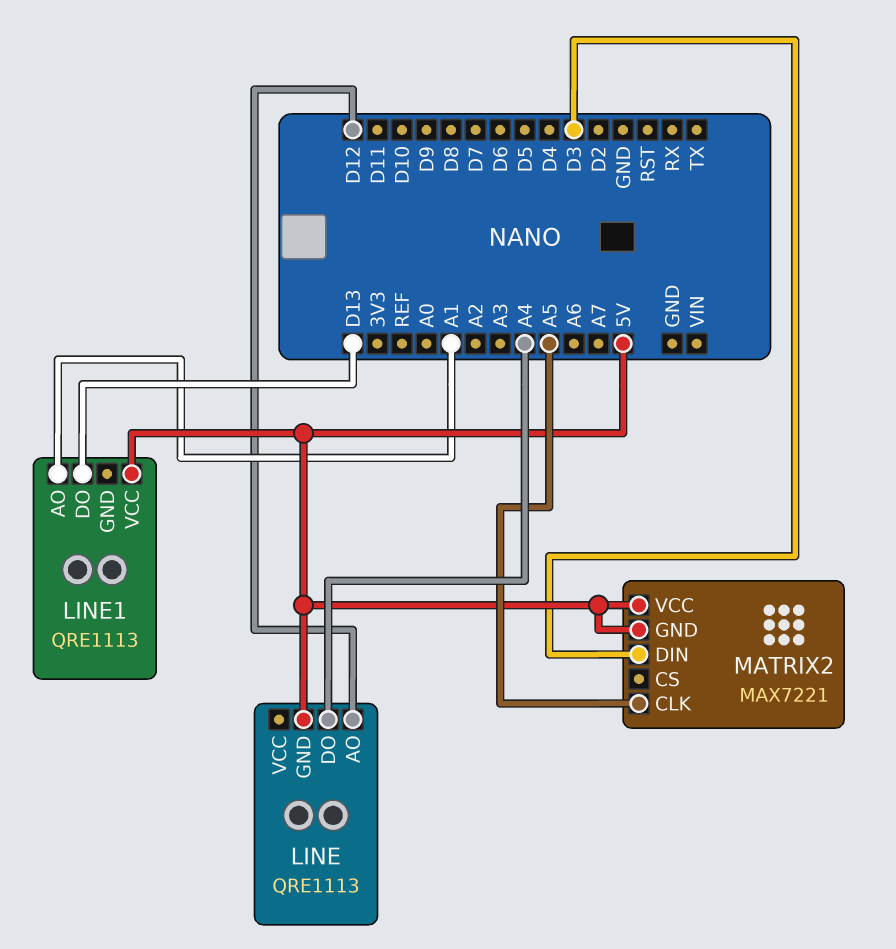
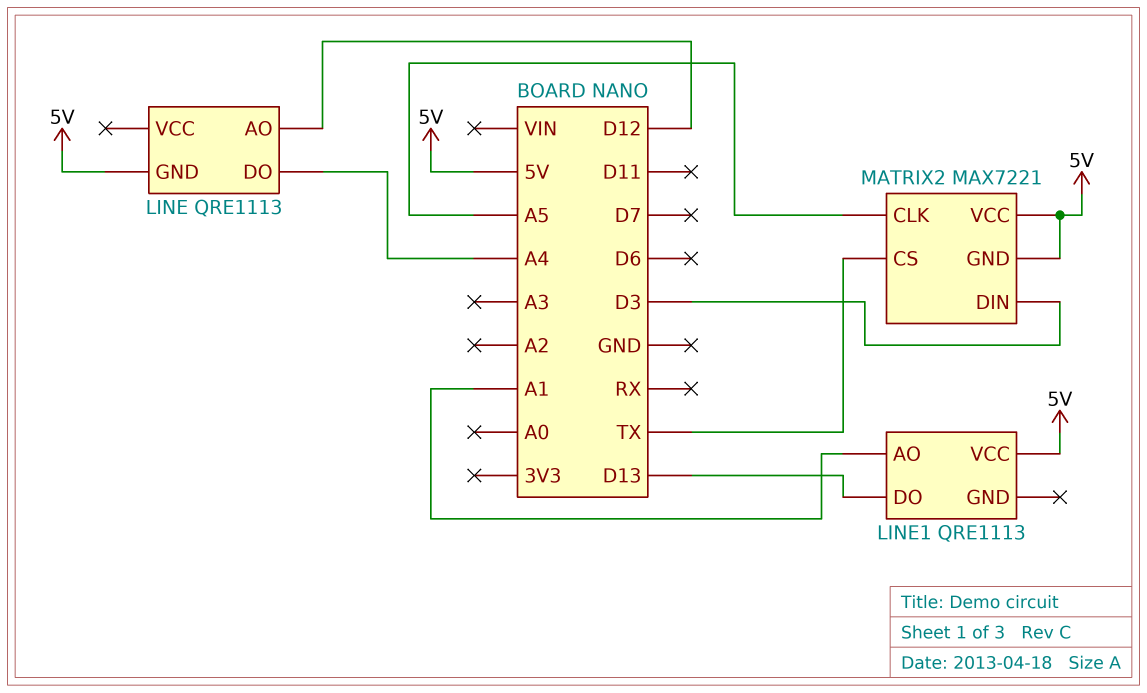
MATRIX2 pin CS: none -> TX

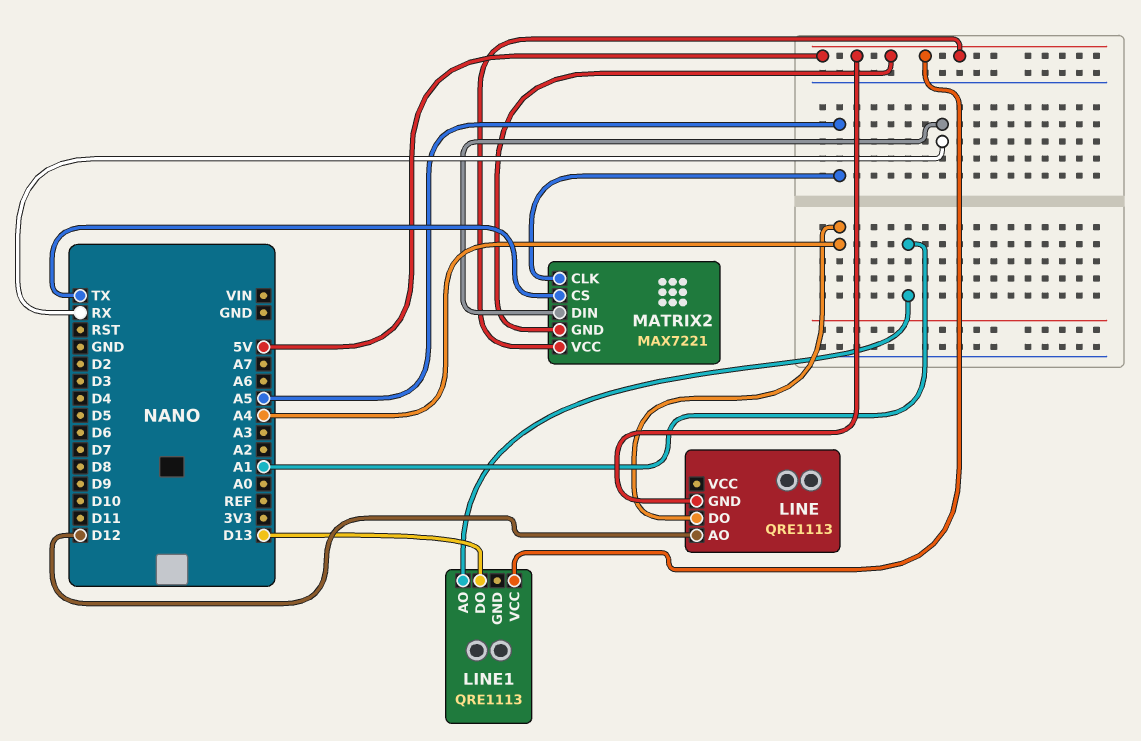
MATRIX2 pin DIN: D3 -> RX

